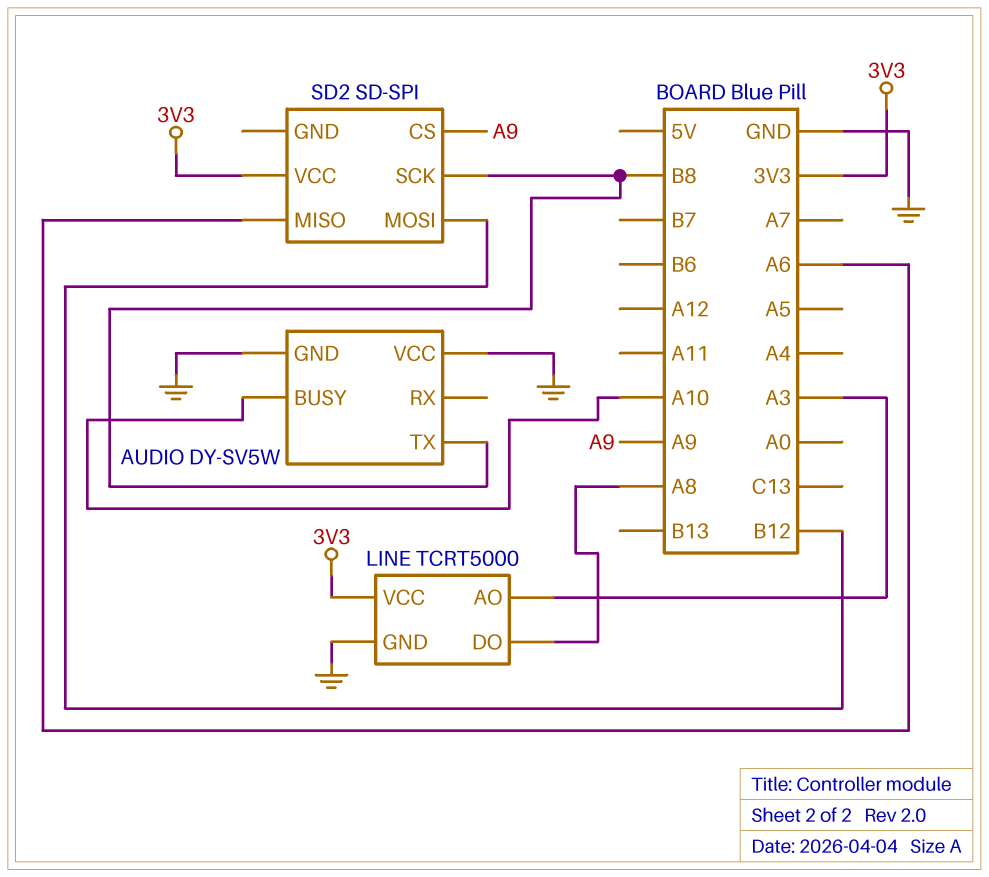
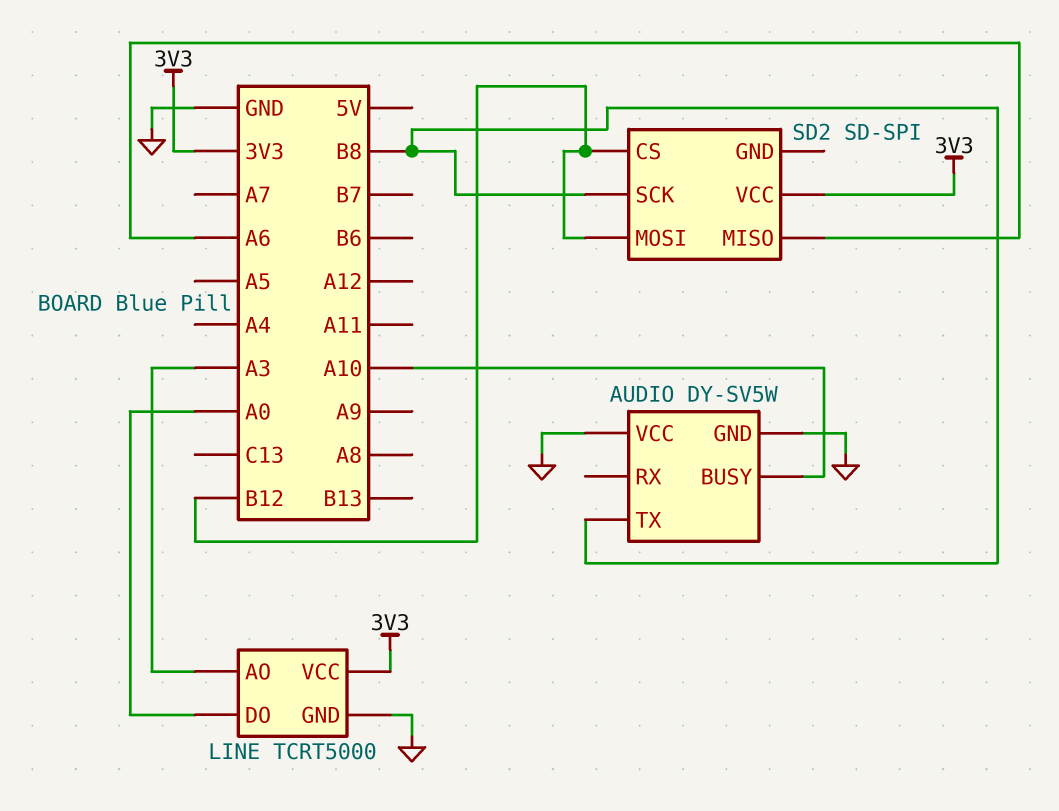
LINE pin DO: A8 -> A0
SD2 pin CS: A9 -> B12

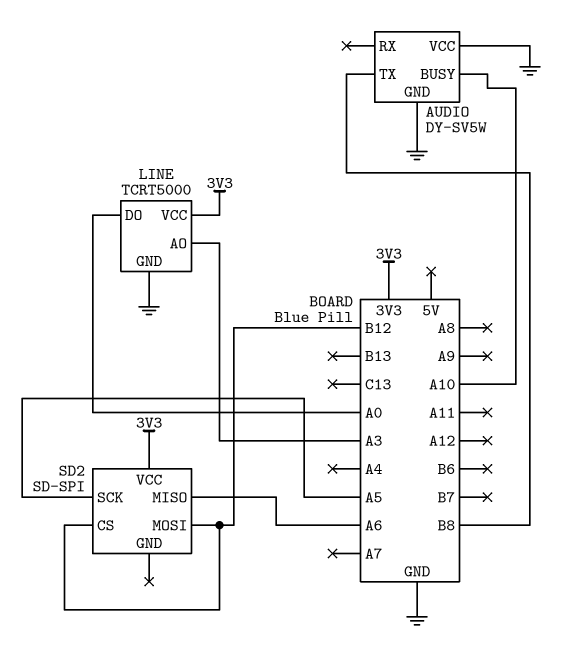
SD2 pin SCK: B8 -> A5

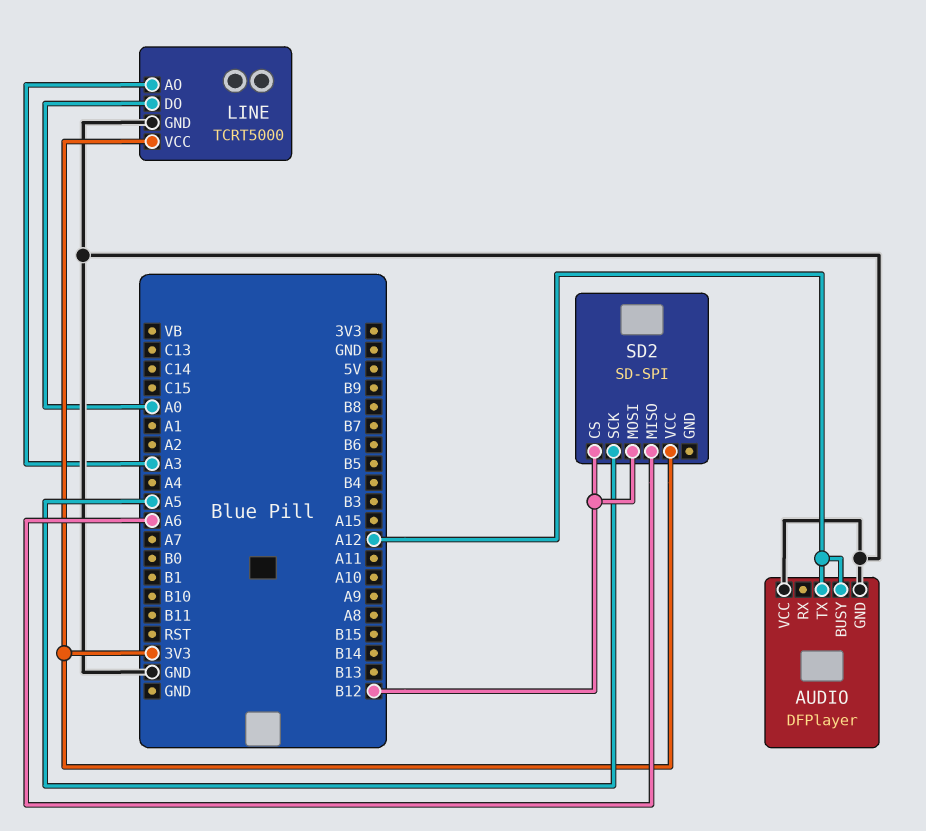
AUDIO: DY-SV5W -> DFPlayer
AUDIO pin BUSY: A10 -> A12
AUDIO pin TX: B8 -> A12

